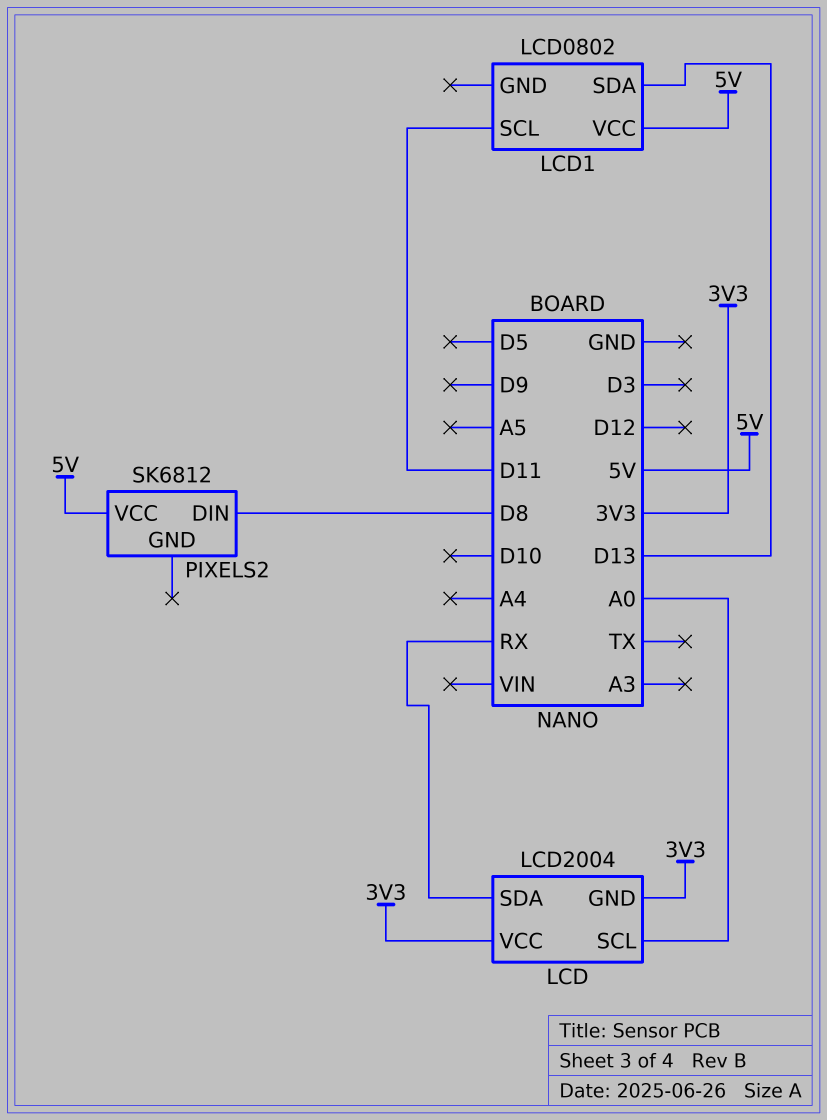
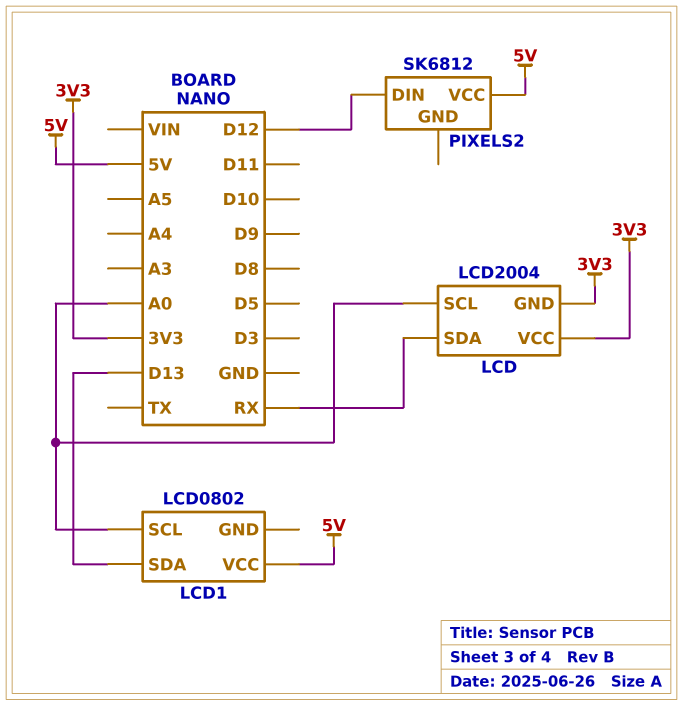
LCD1 pin SCL: D11 -> A0
PIXELS2 pin DIN: D8 -> D12

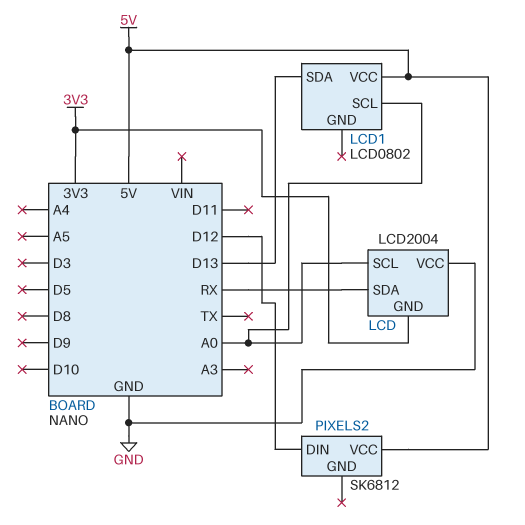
LCD pin VCC: 3V3 -> GND

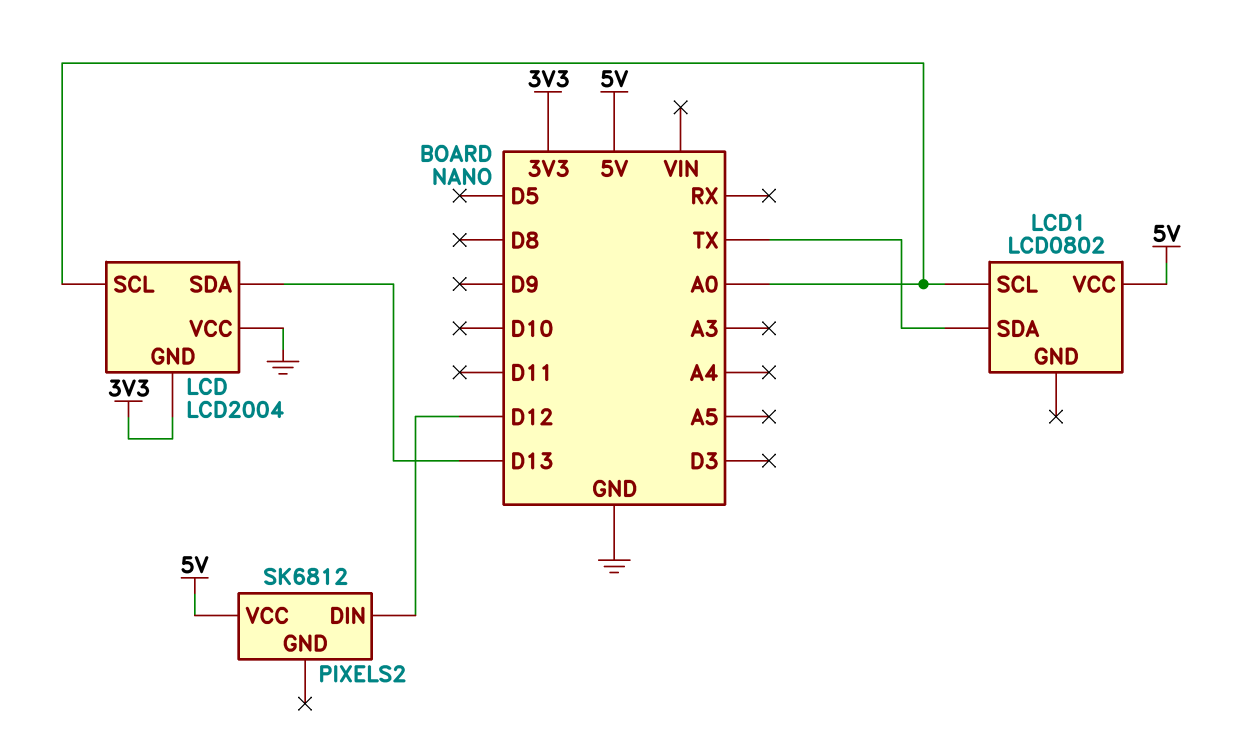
LCD pin SDA: RX -> D13
LCD1 pin SDA: D13 -> TX

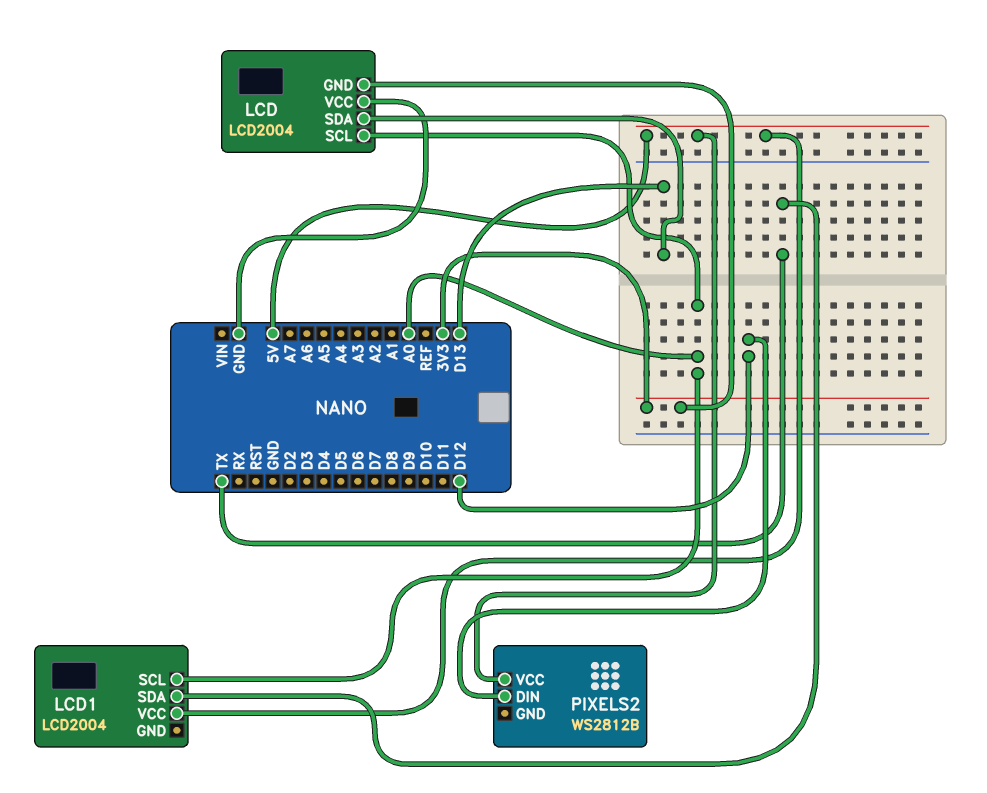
LCD1: LCD0802 -> LCD2004
PIXELS2: SK6812 -> WS2812B

